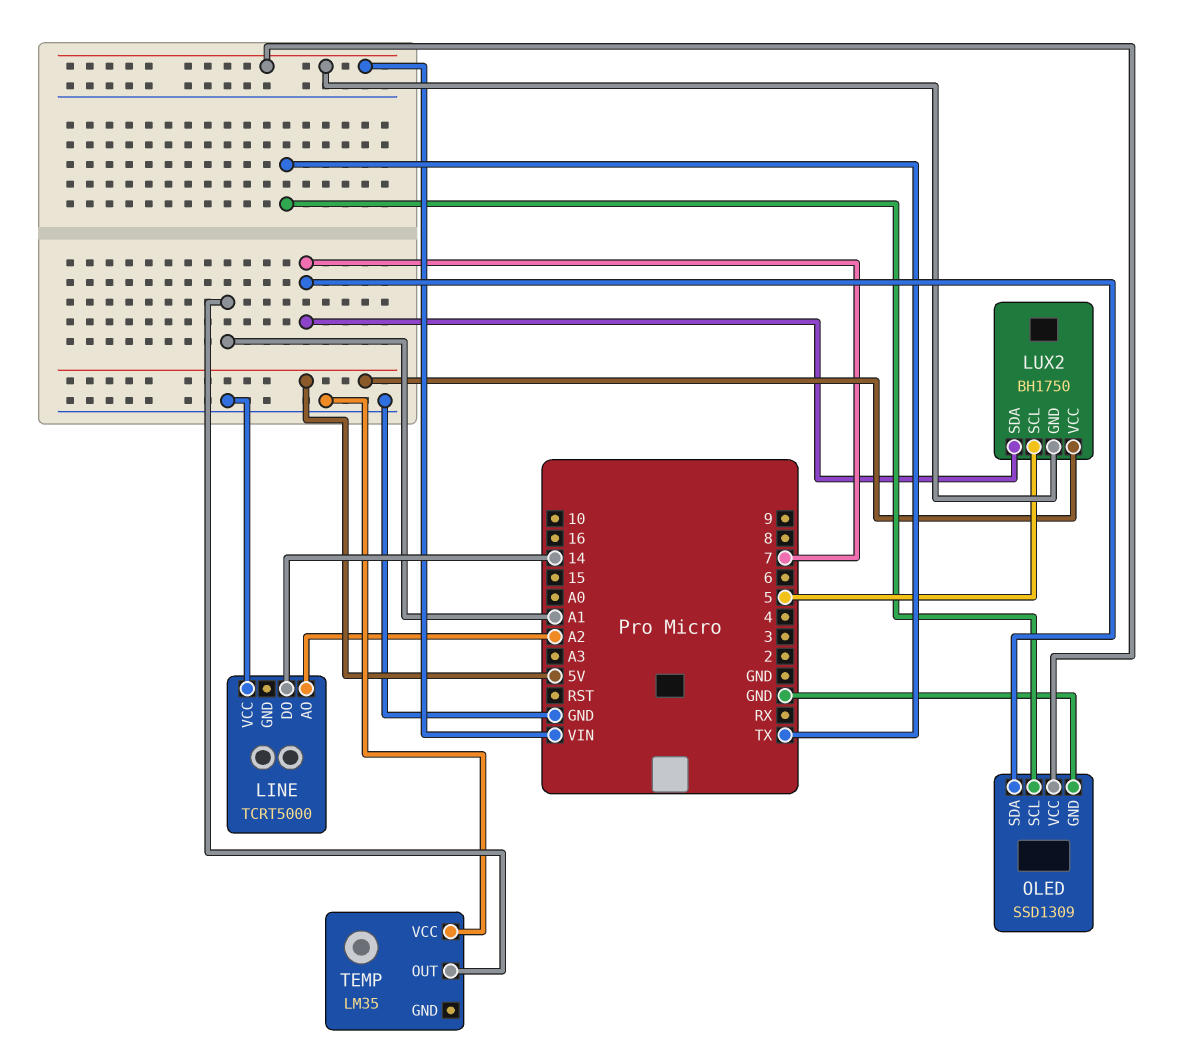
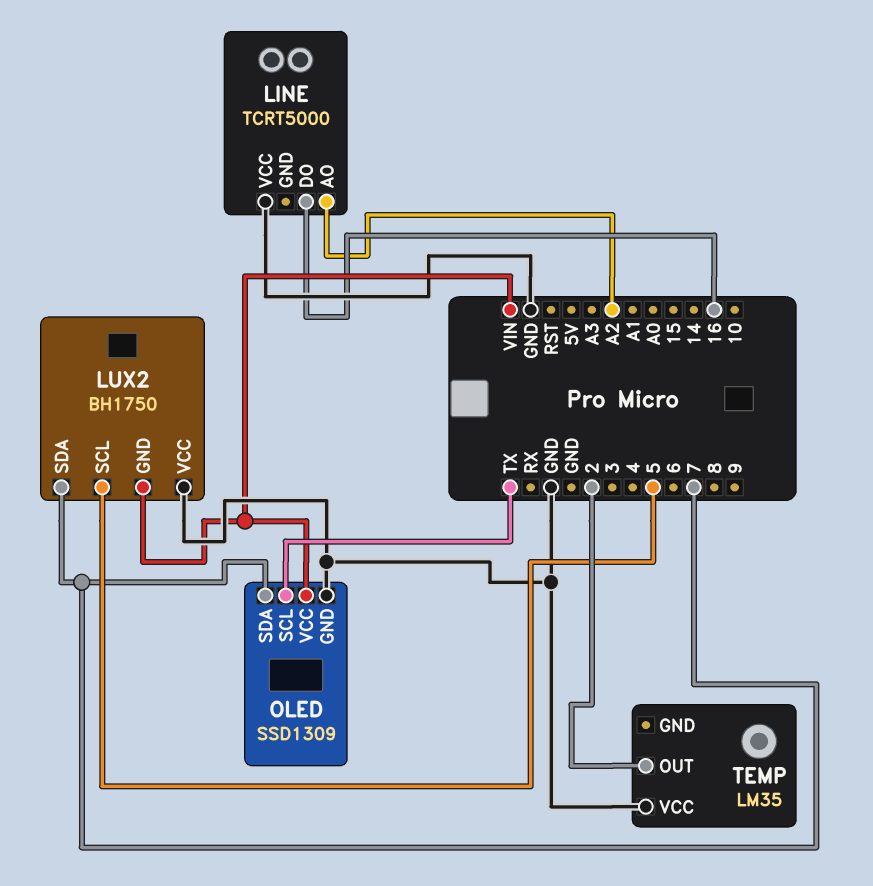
LINE pin DO: 14 -> 16
LUX2 pin VCC: 5V -> GND
TEMP pin OUT: A1 -> 2

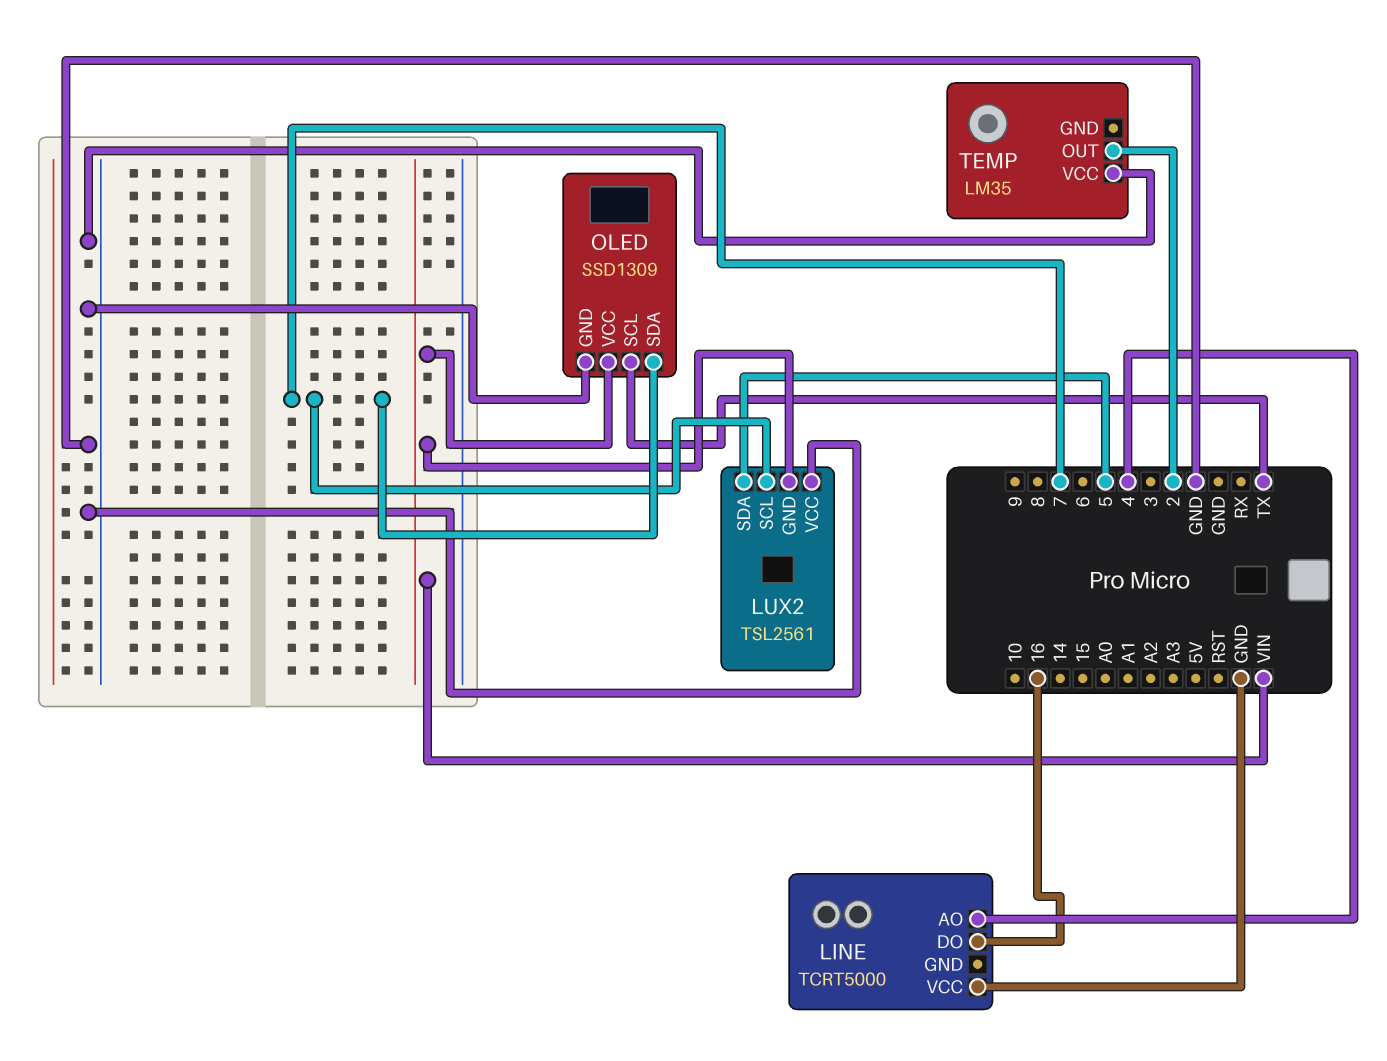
LINE pin AO: A2 -> 4
LUX2: BH1750 -> TSL2561
LUX2 pin SCL: 5 -> 7
LUX2 pin SDA: 7 -> 5

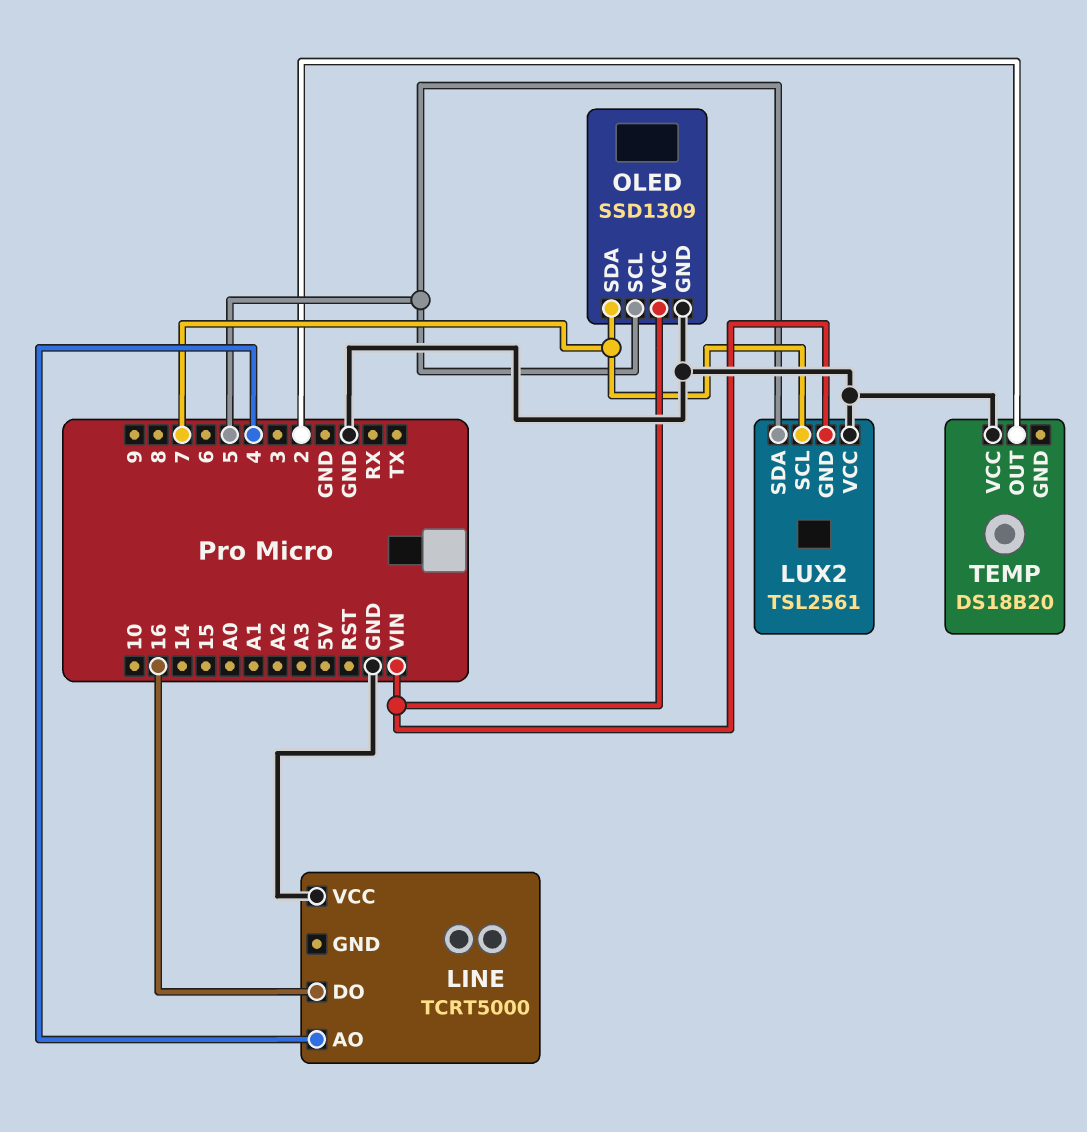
OLED pin SCL: TX -> 5
TEMP: LM35 -> DS18B20

